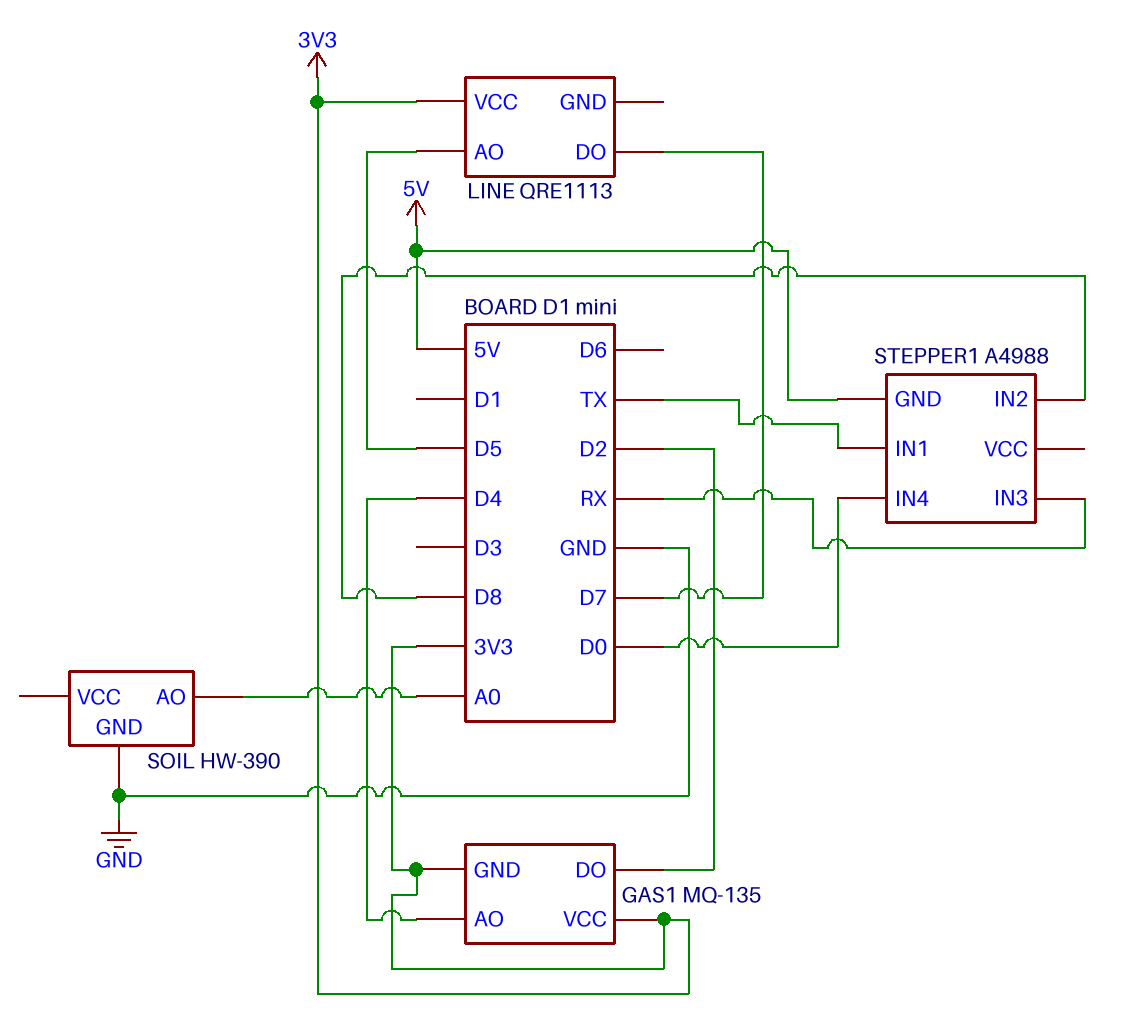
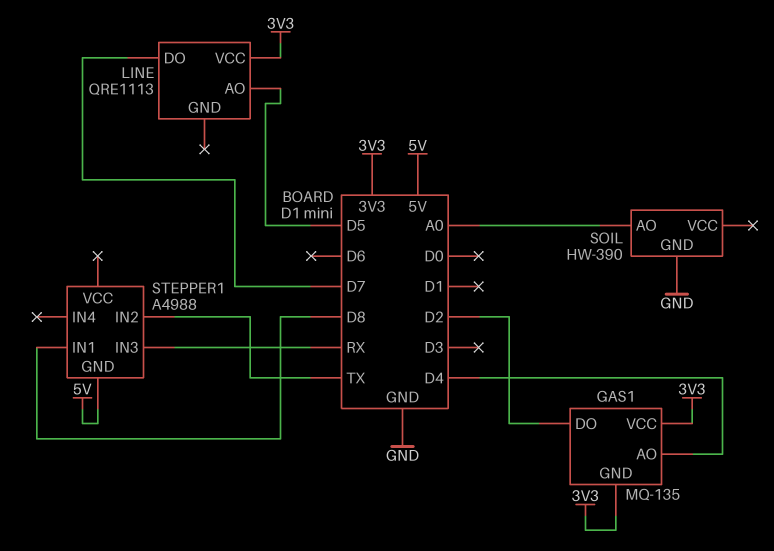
STEPPER1 pin IN1: TX -> D8
STEPPER1 pin IN2: D8 -> TX
STEPPER1 pin IN4: D0 -> none

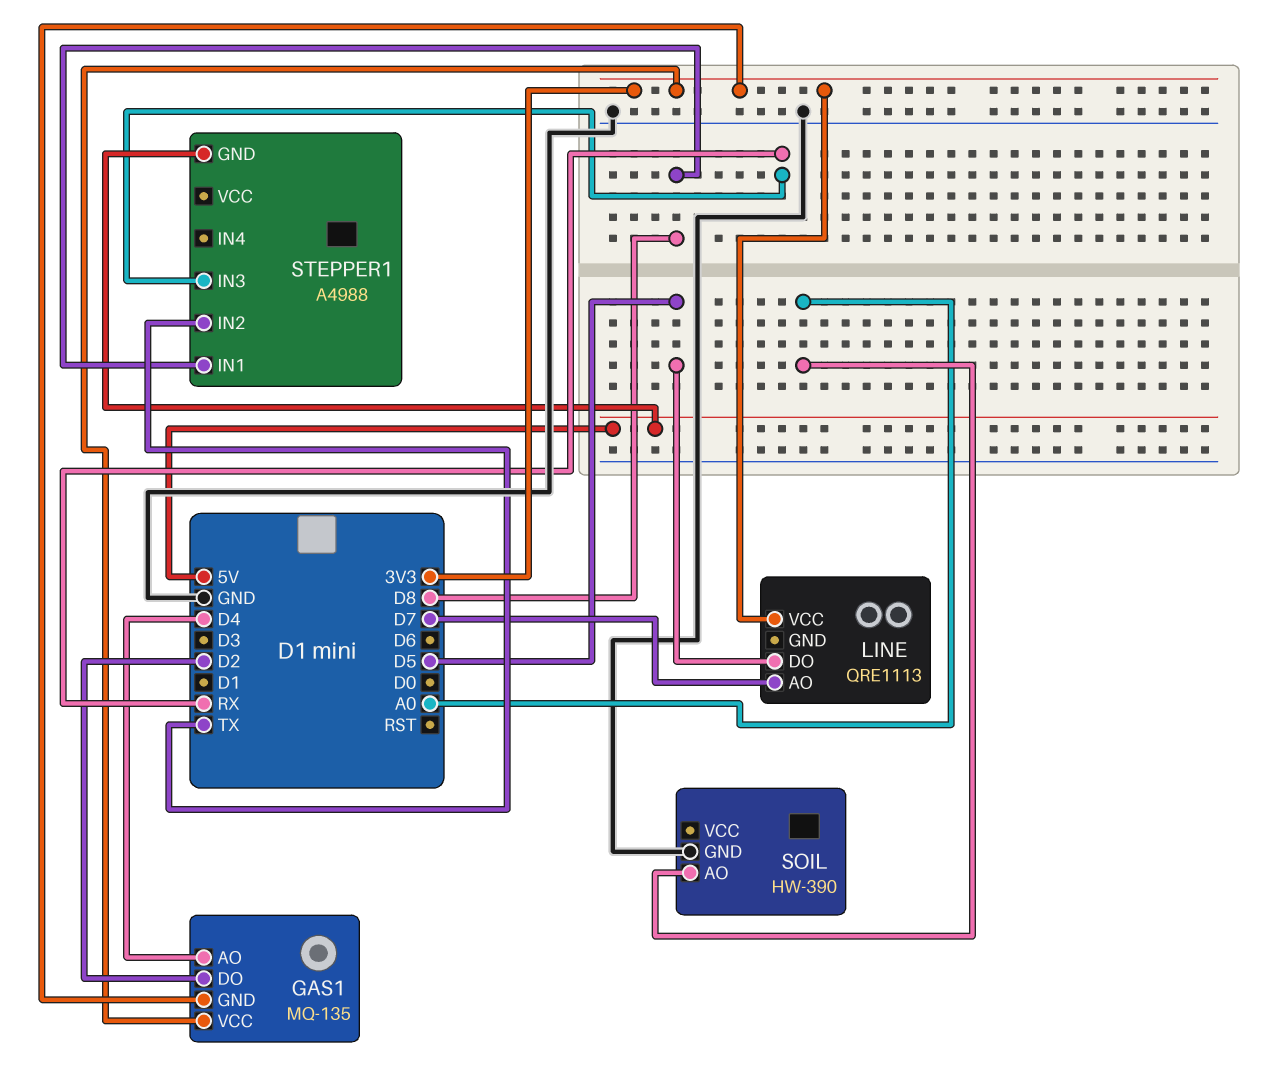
LINE pin AO: D5 -> D7
LINE pin DO: D7 -> D5

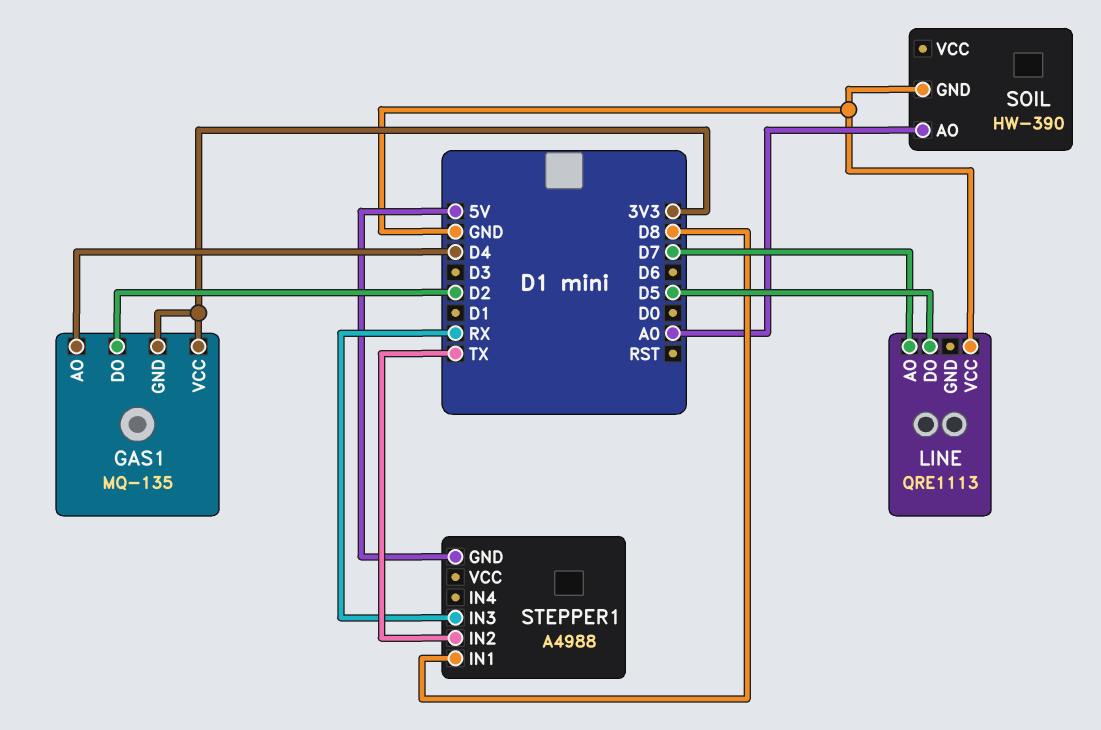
LINE pin VCC: 3V3 -> GND

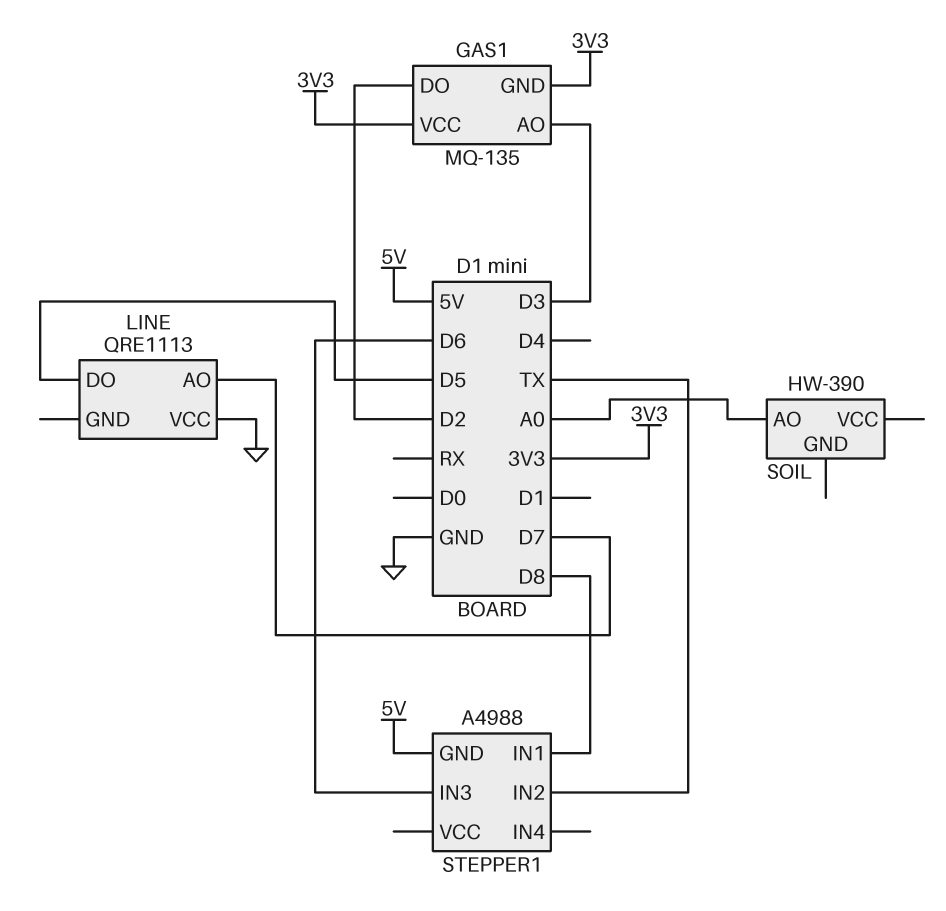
GAS1 pin AO: D4 -> D3
SOIL pin GND: GND -> none
STEPPER1 pin IN3: RX -> D6

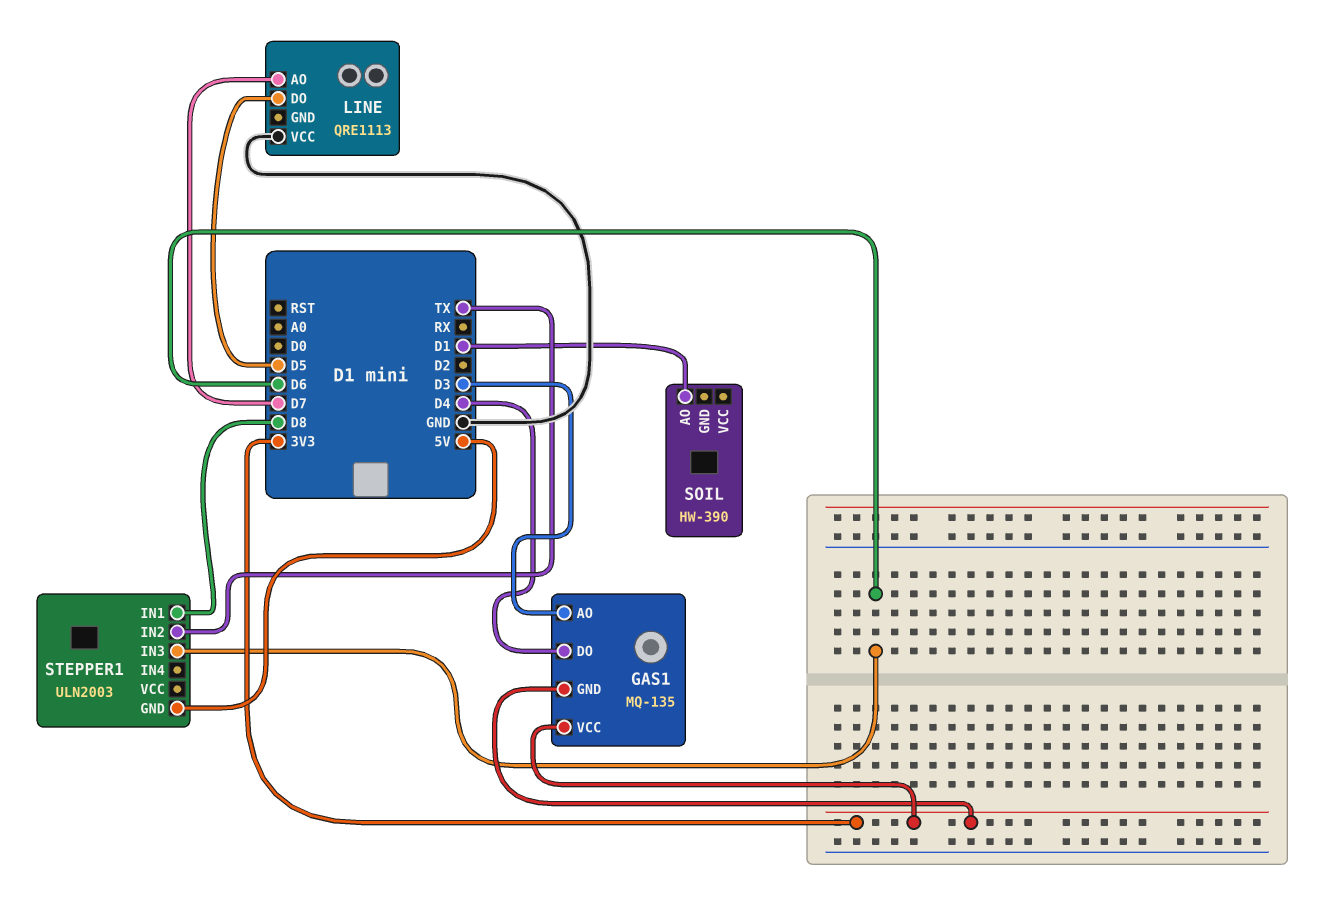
GAS1 pin DO: D2 -> D4
SOIL pin AO: A0 -> D1
STEPPER1: A4988 -> ULN2003

